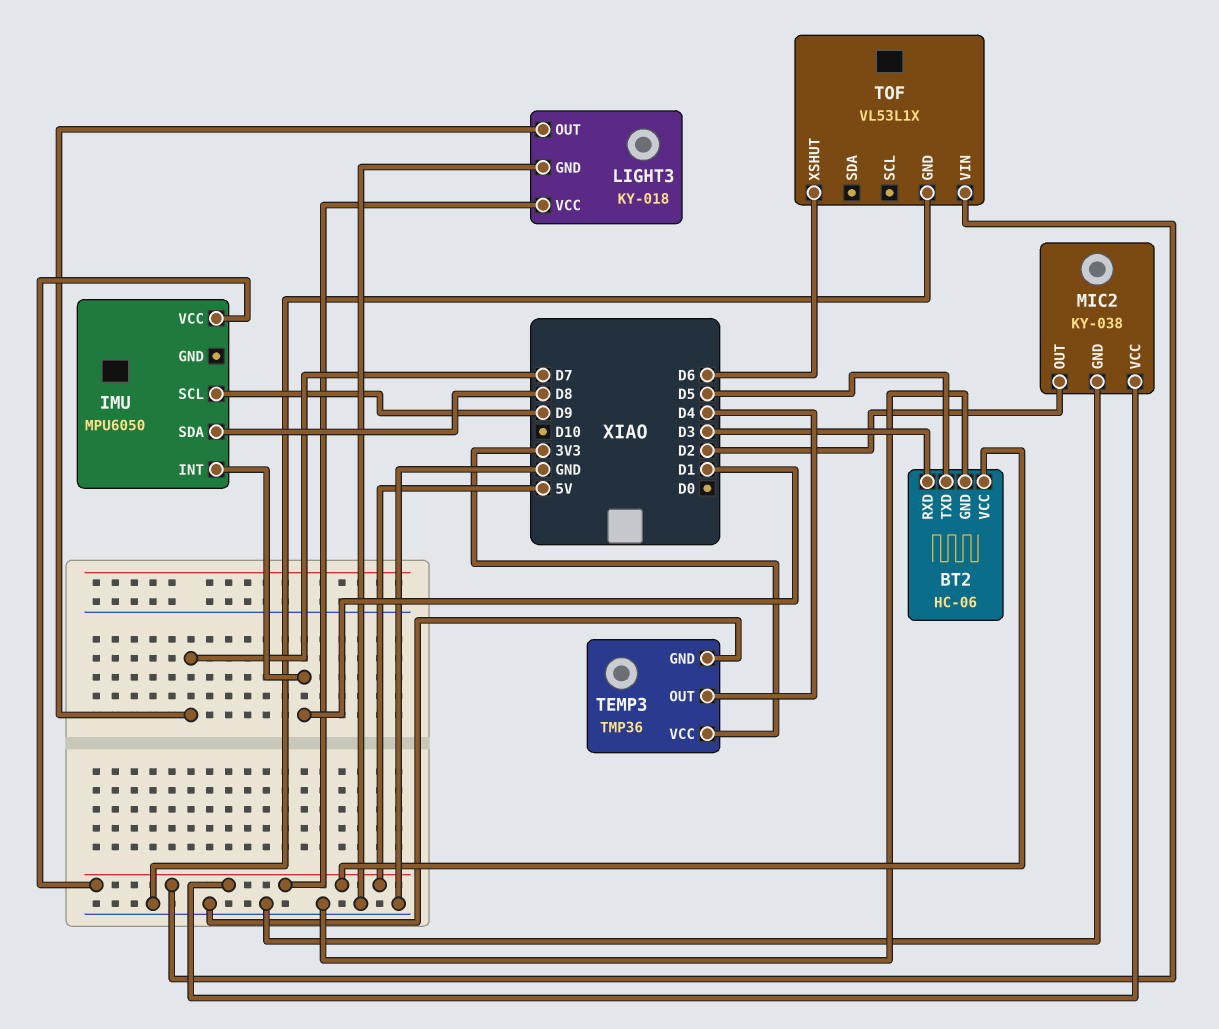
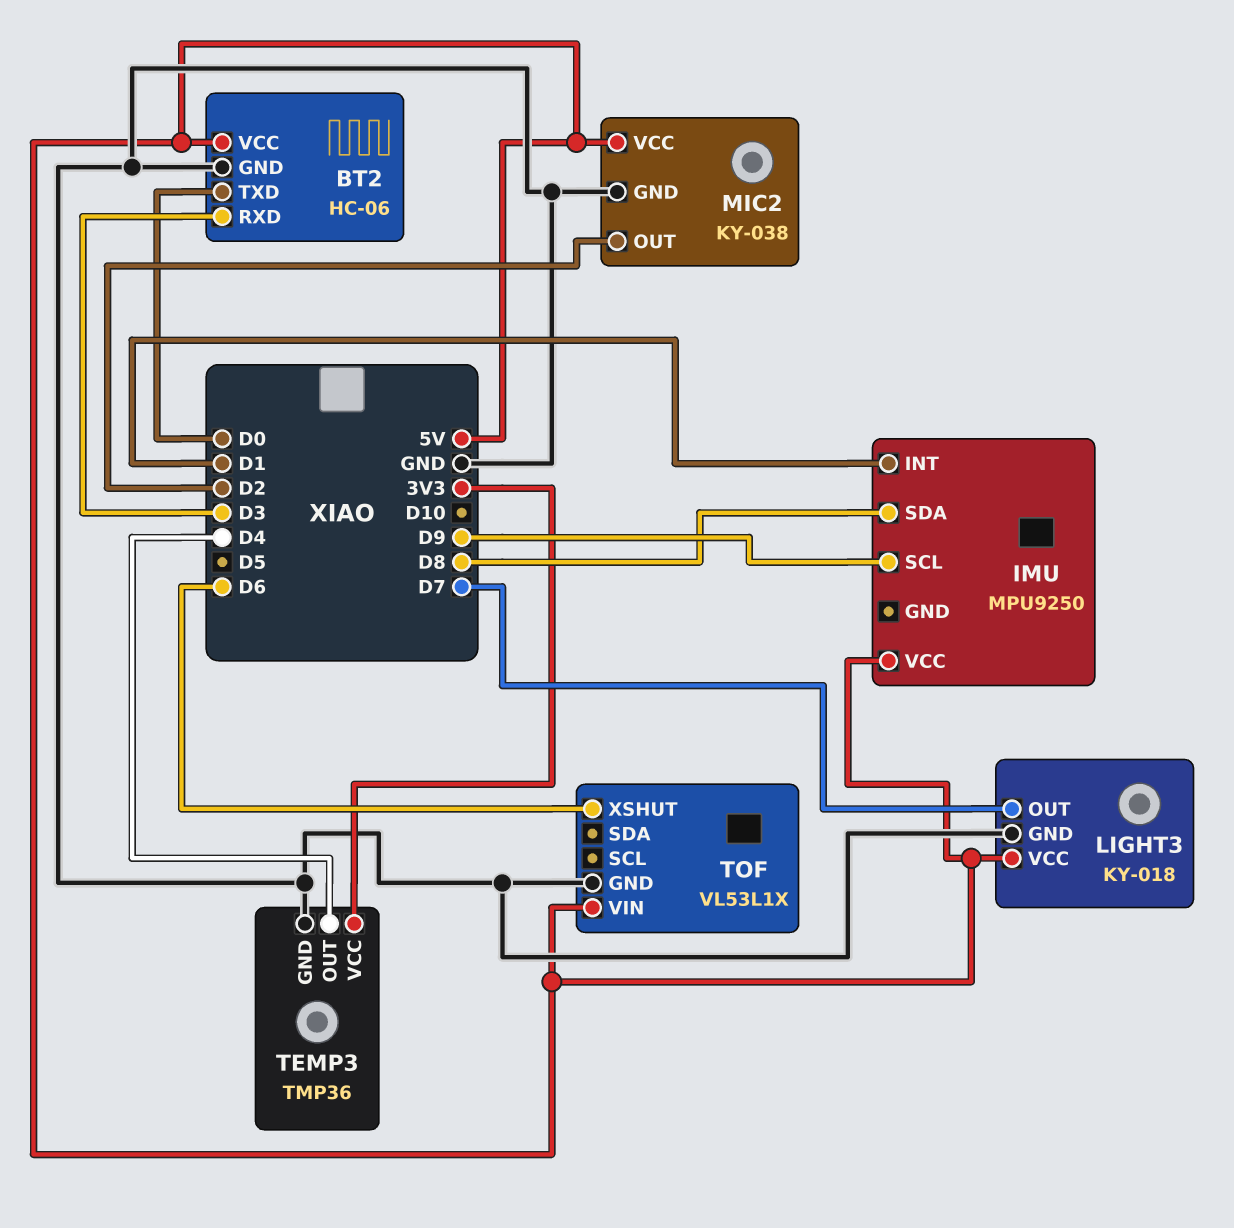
BT2 pin TXD: D5 -> D0
IMU: MPU6050 -> MPU9250

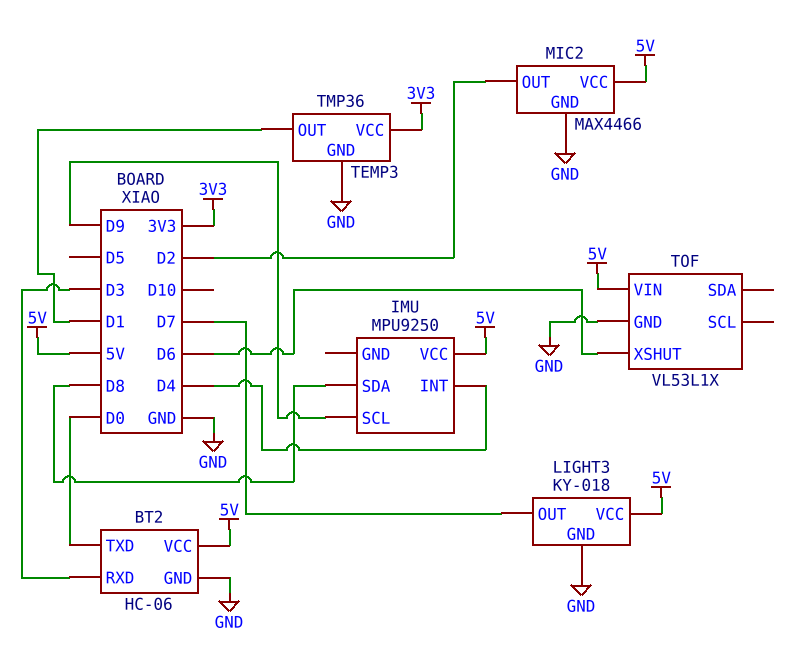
IMU pin INT: D1 -> D4
MIC2: KY-038 -> MAX4466
TEMP3 pin OUT: D4 -> D1

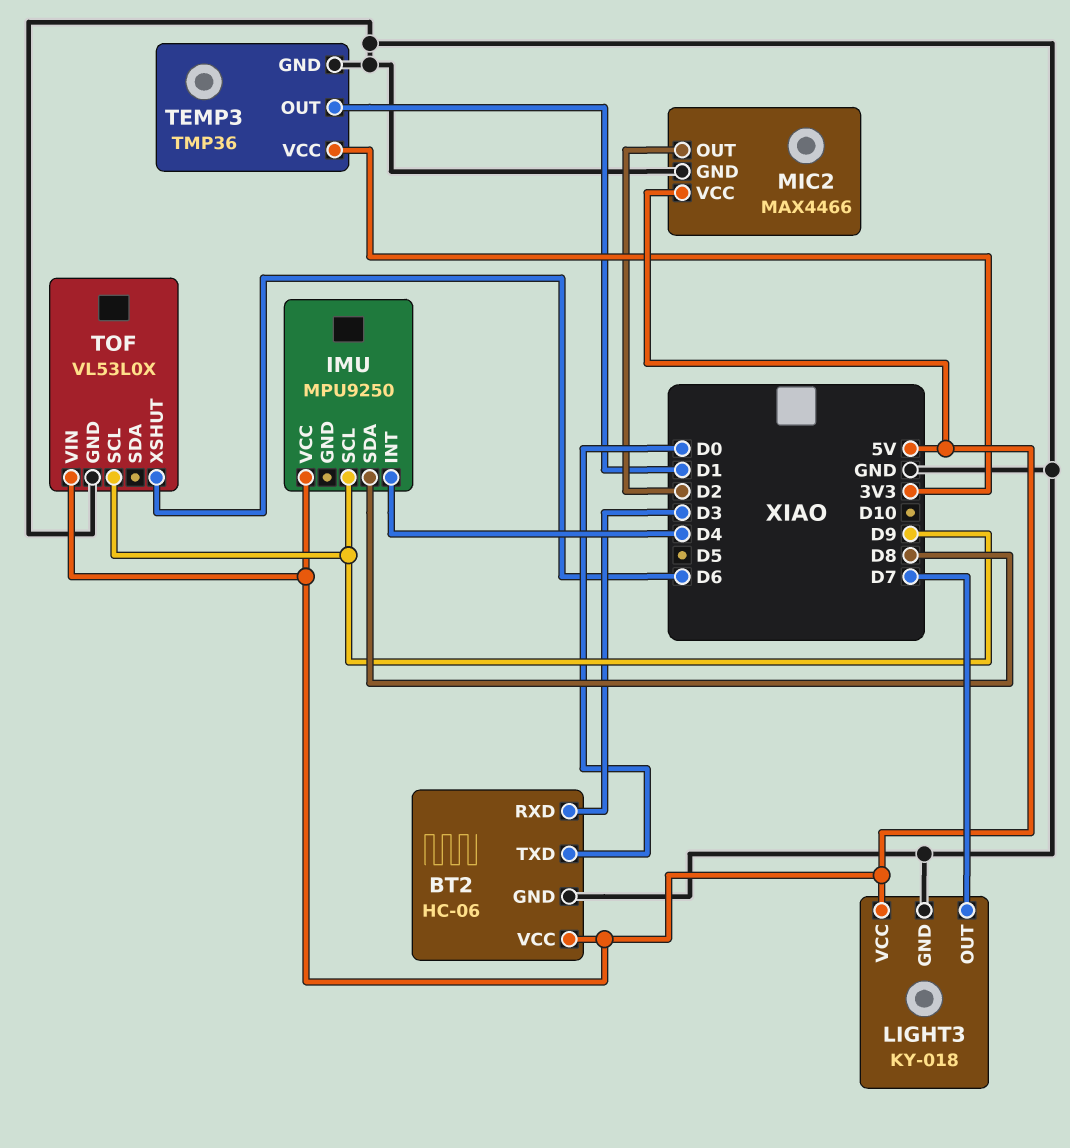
TOF: VL53L1X -> VL53L0X
TOF pin SCL: none -> D9

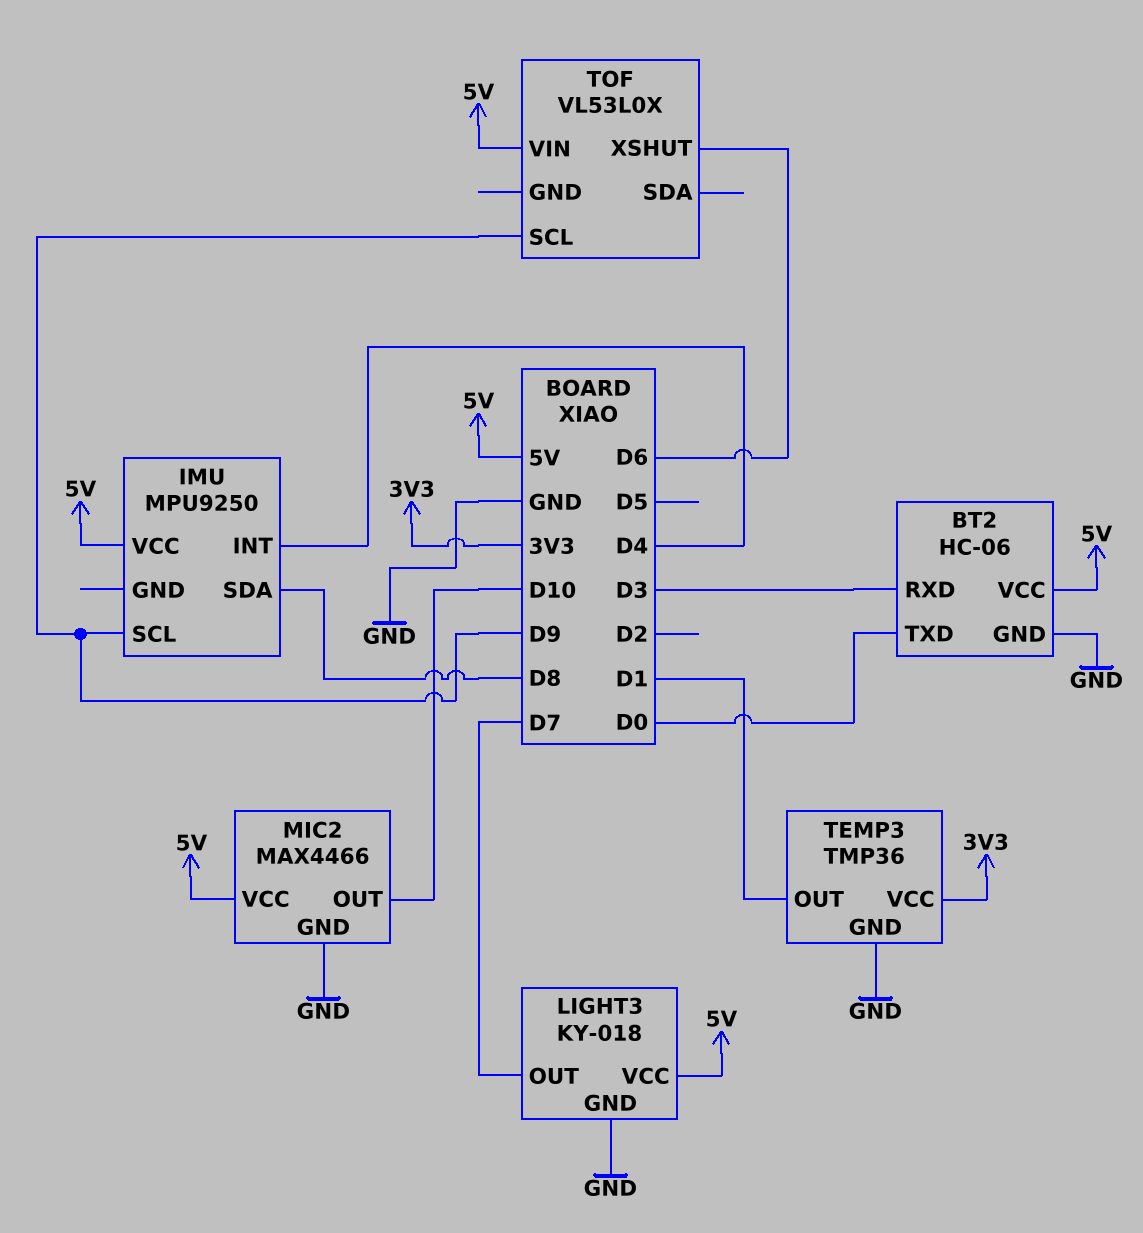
MIC2 pin OUT: D2 -> D10
TOF pin GND: GND -> none

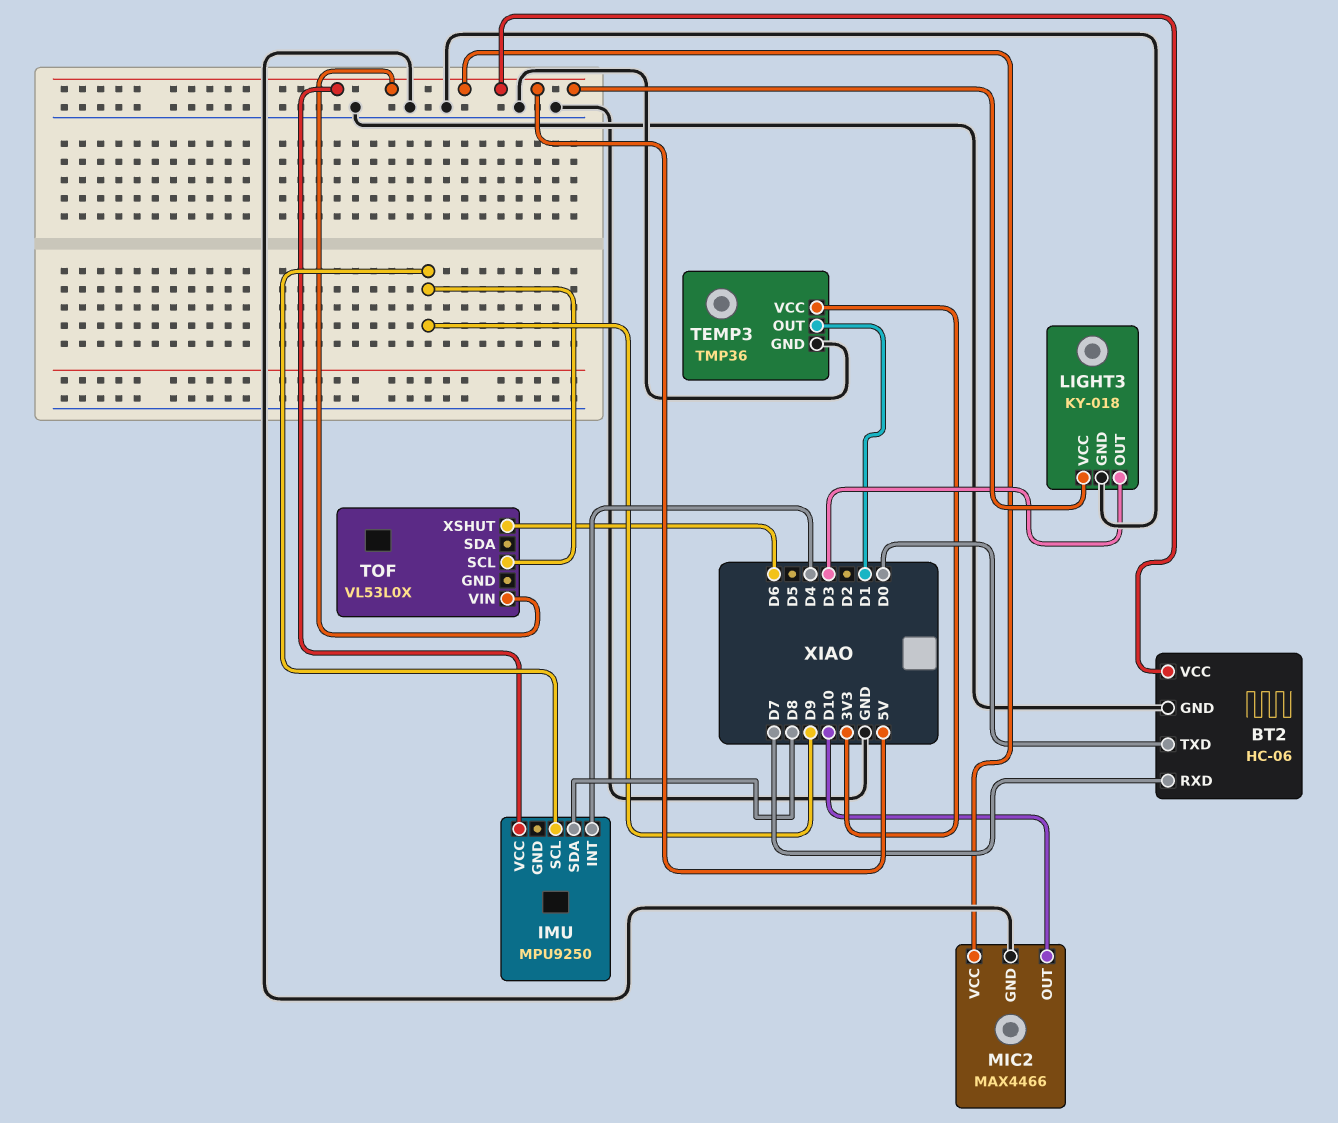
BT2 pin RXD: D3 -> D7
LIGHT3 pin OUT: D7 -> D3

